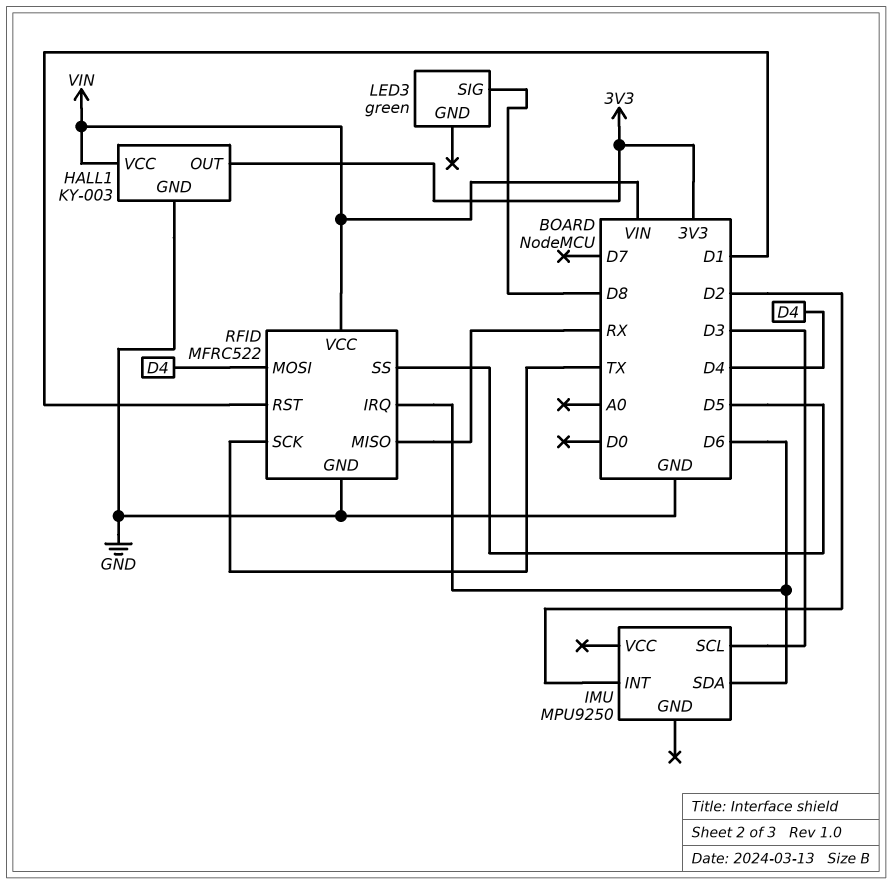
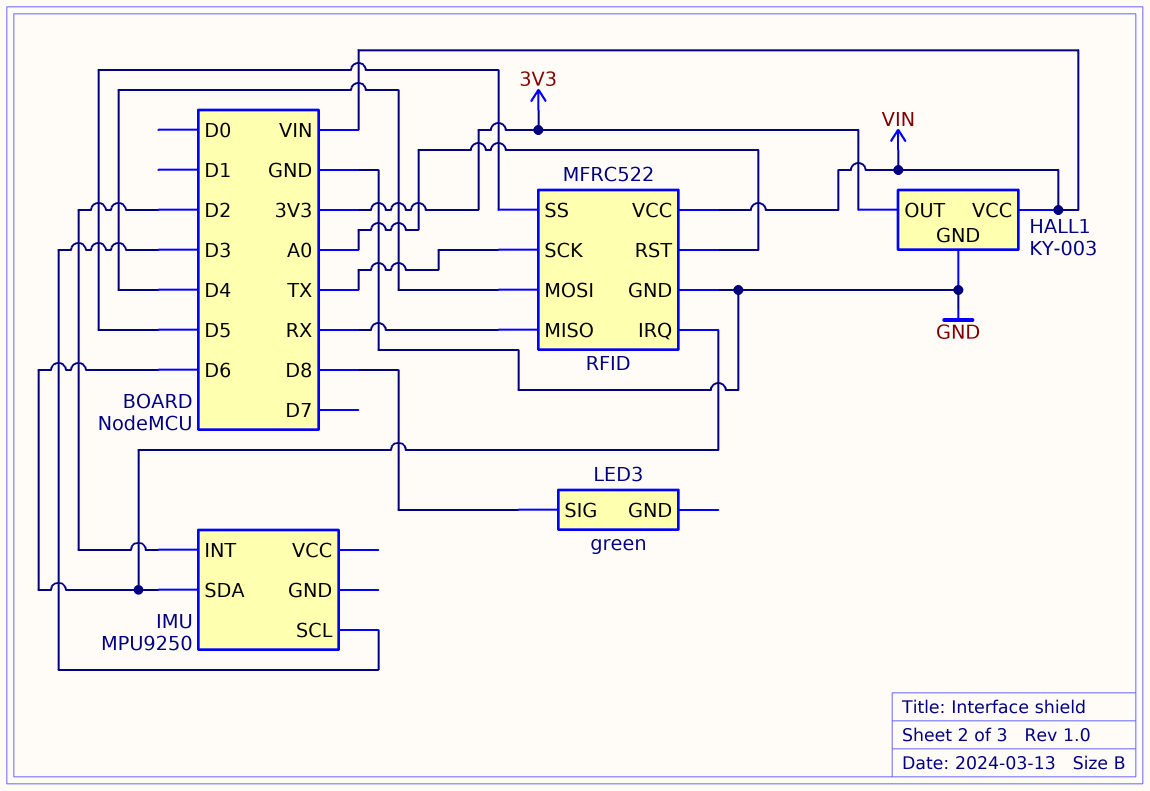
RFID pin RST: D1 -> A0

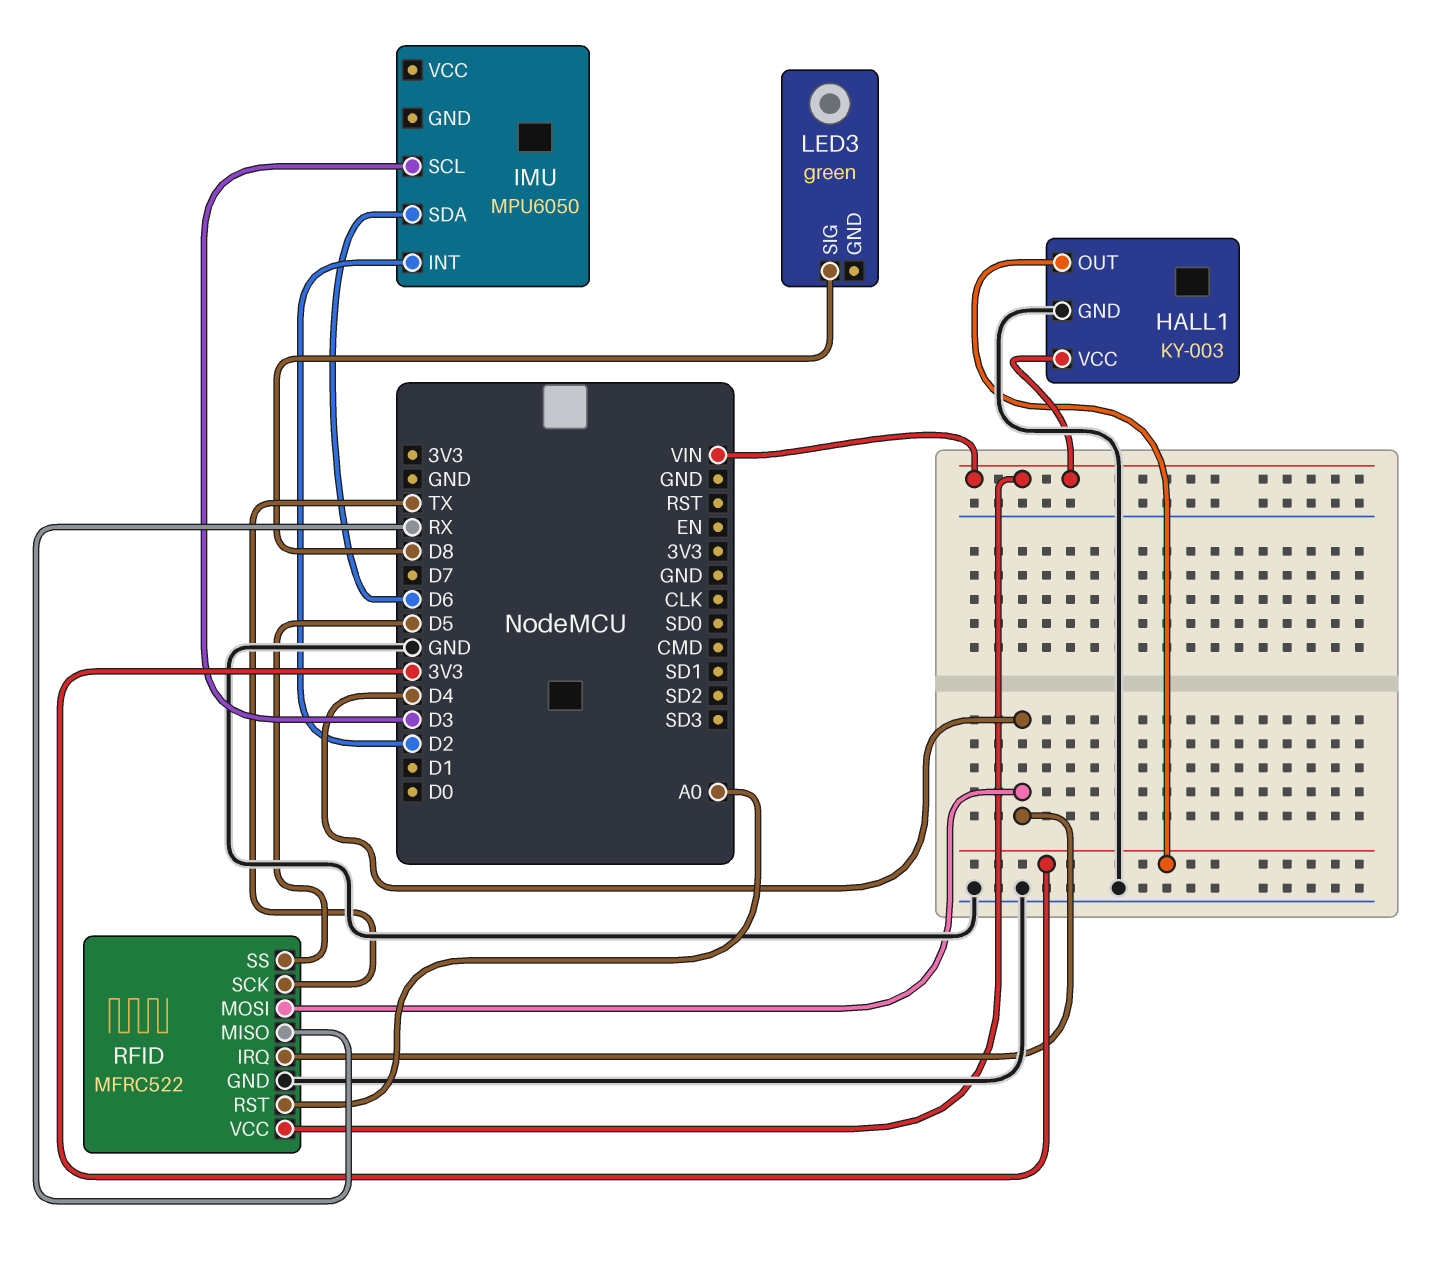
IMU: MPU9250 -> MPU6050
RFID pin IRQ: D6 -> D4

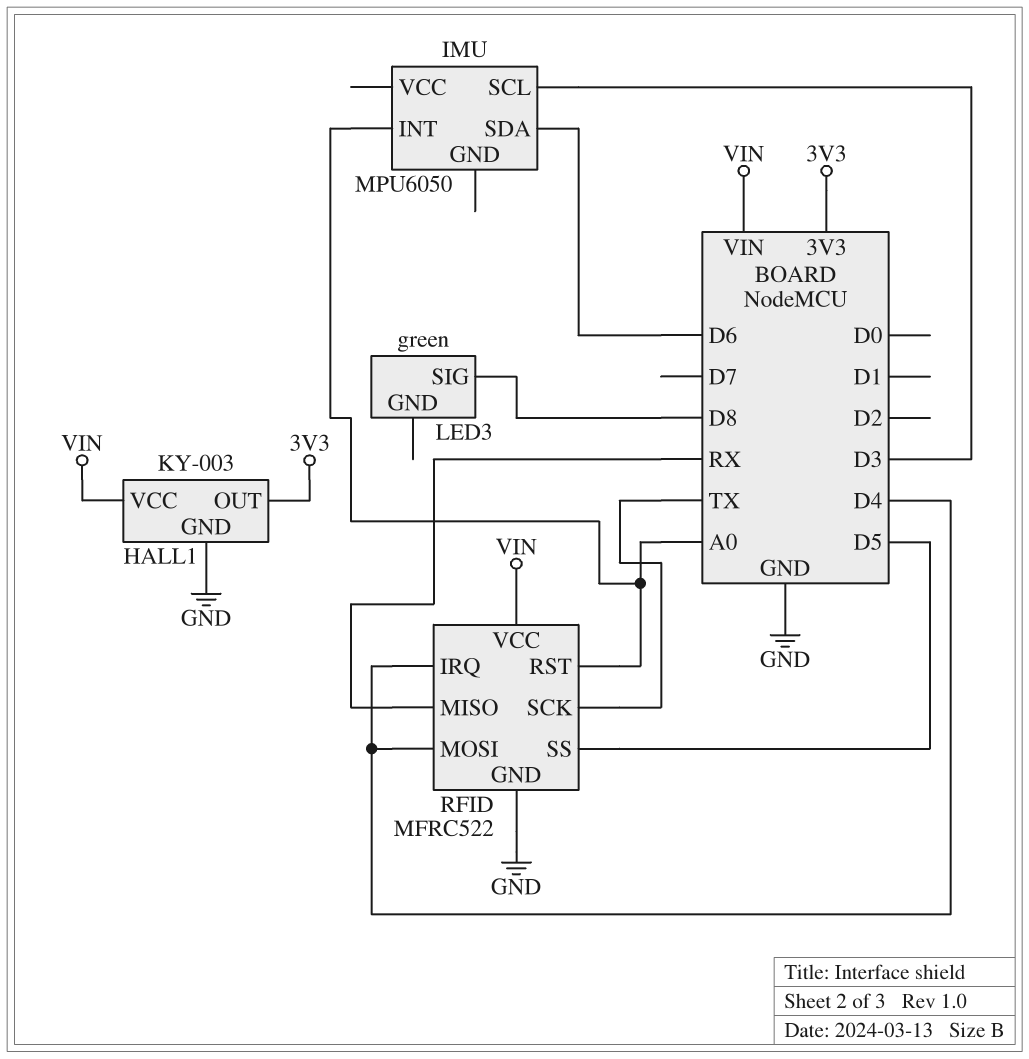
IMU pin INT: D2 -> A0

